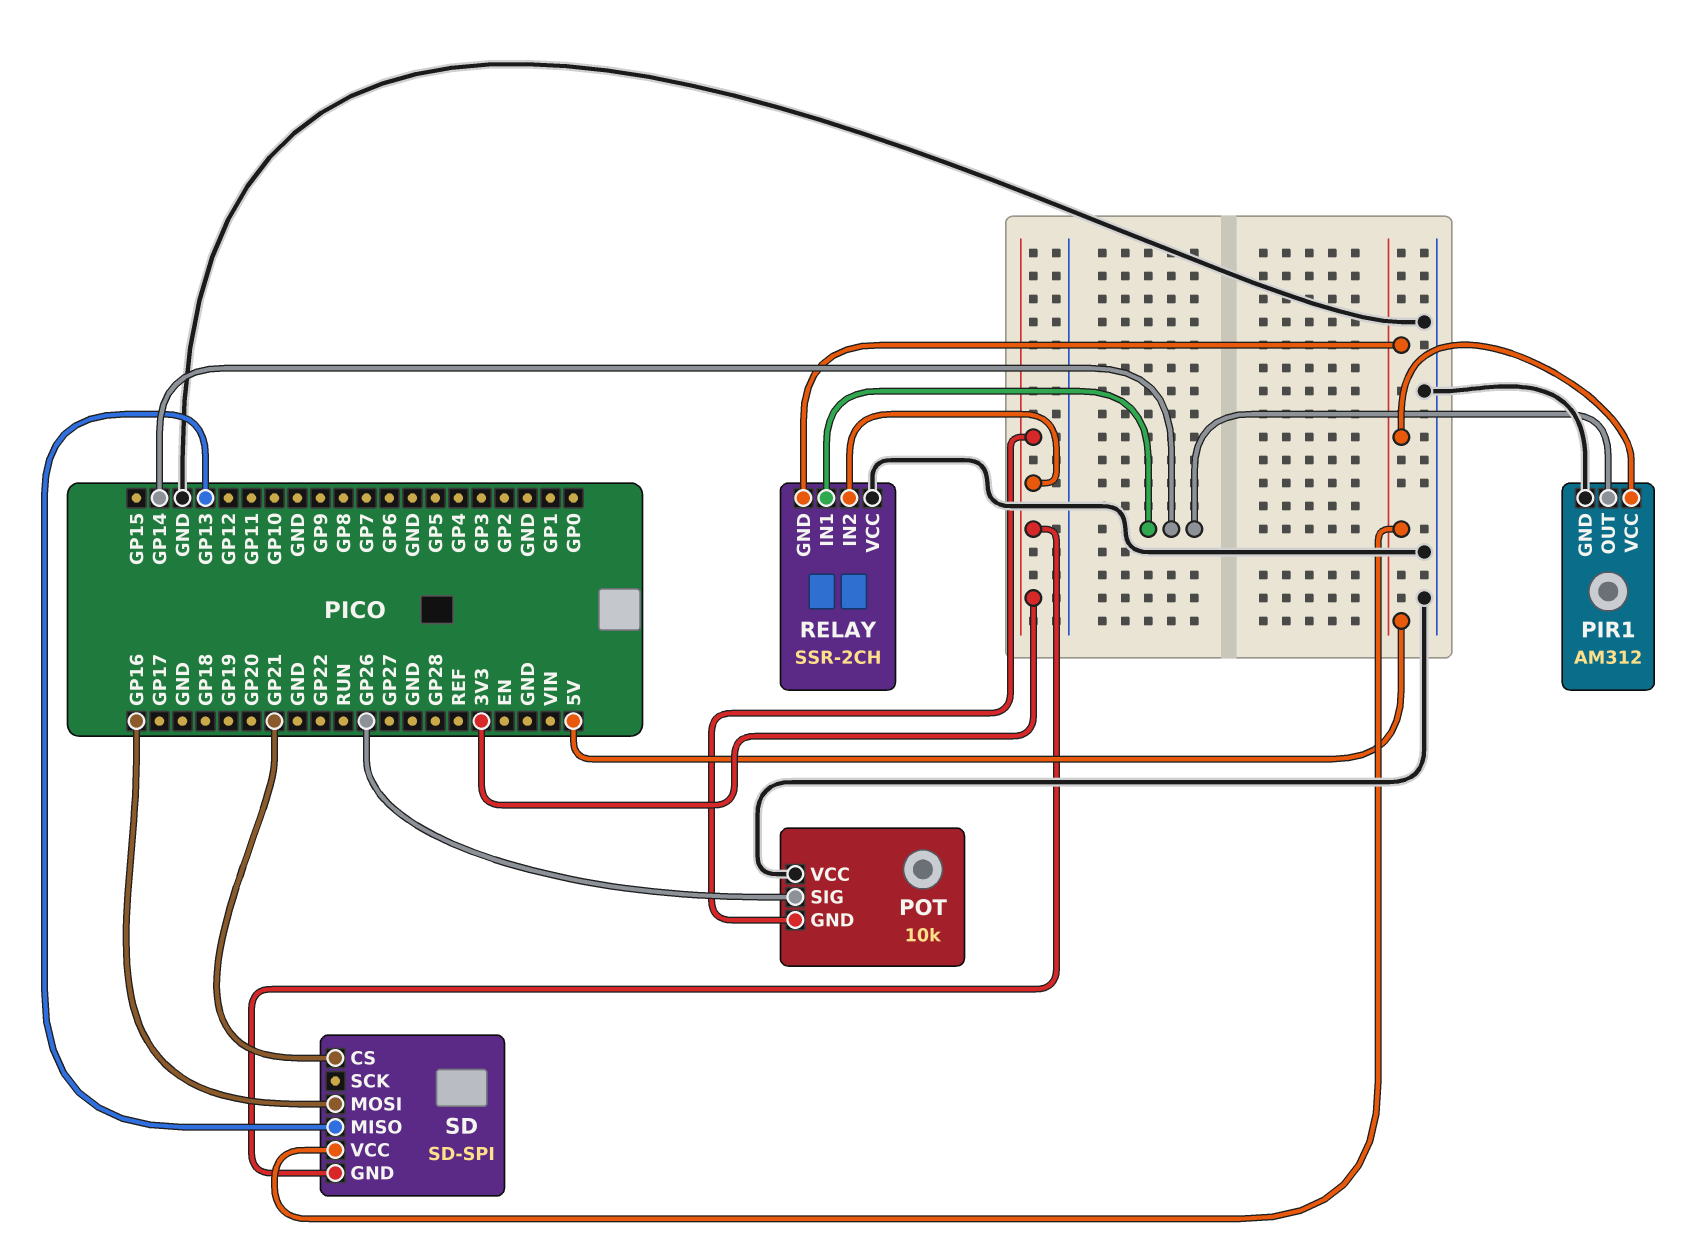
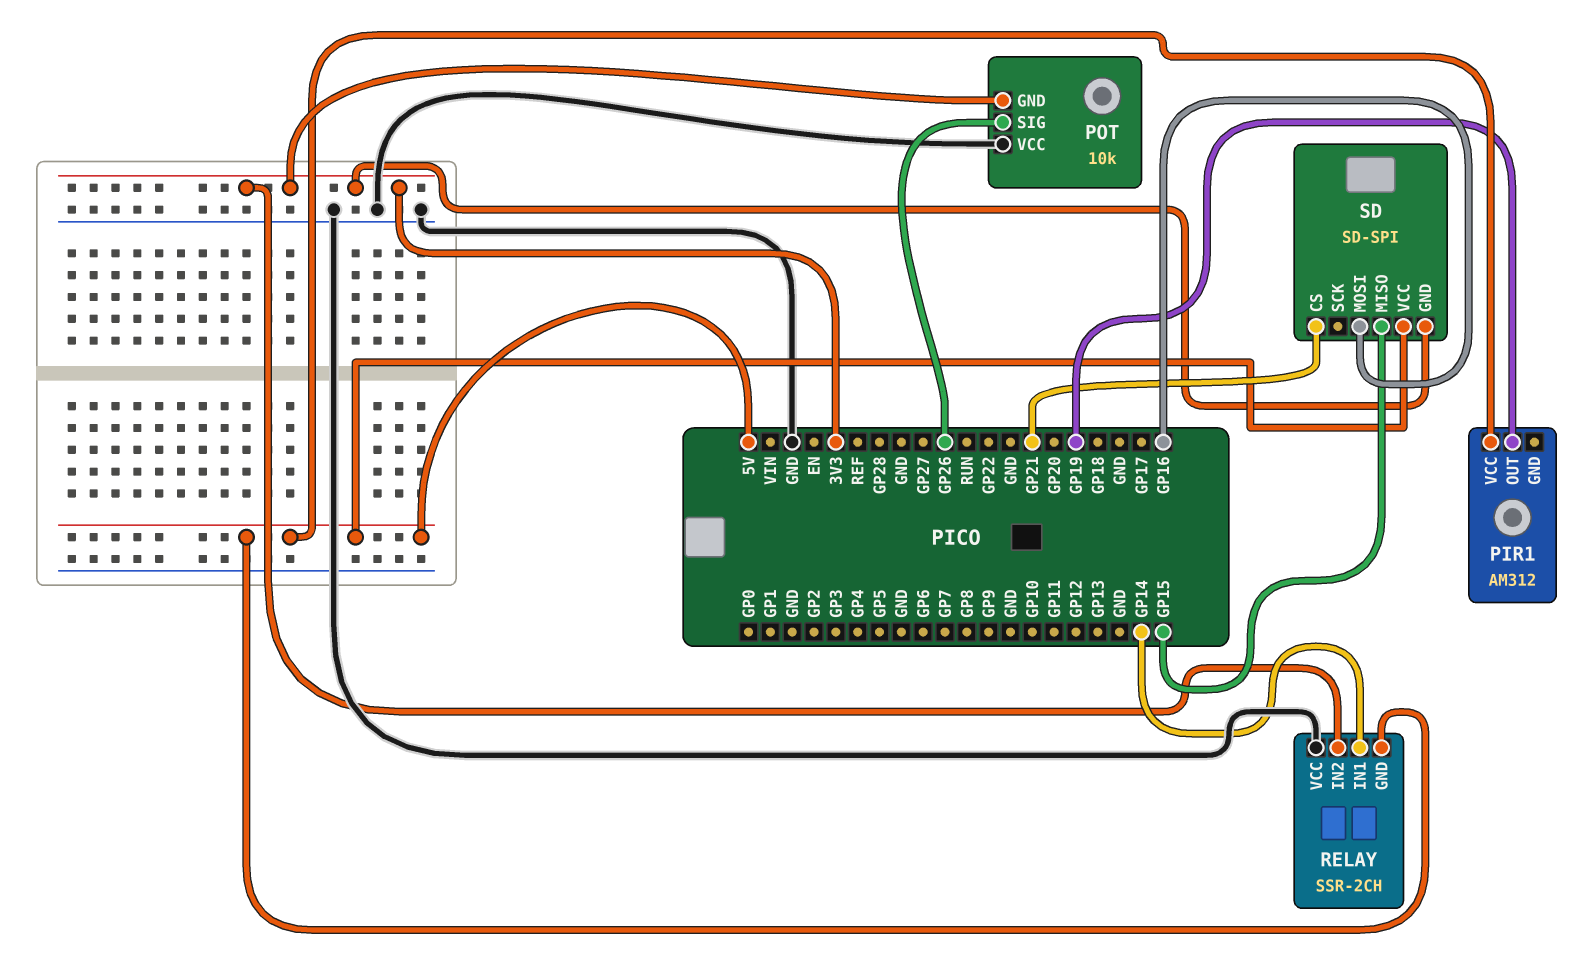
PIR1 pin GND: GND -> none
PIR1 pin OUT: GP14 -> GP19
SD pin MISO: GP13 -> GP15

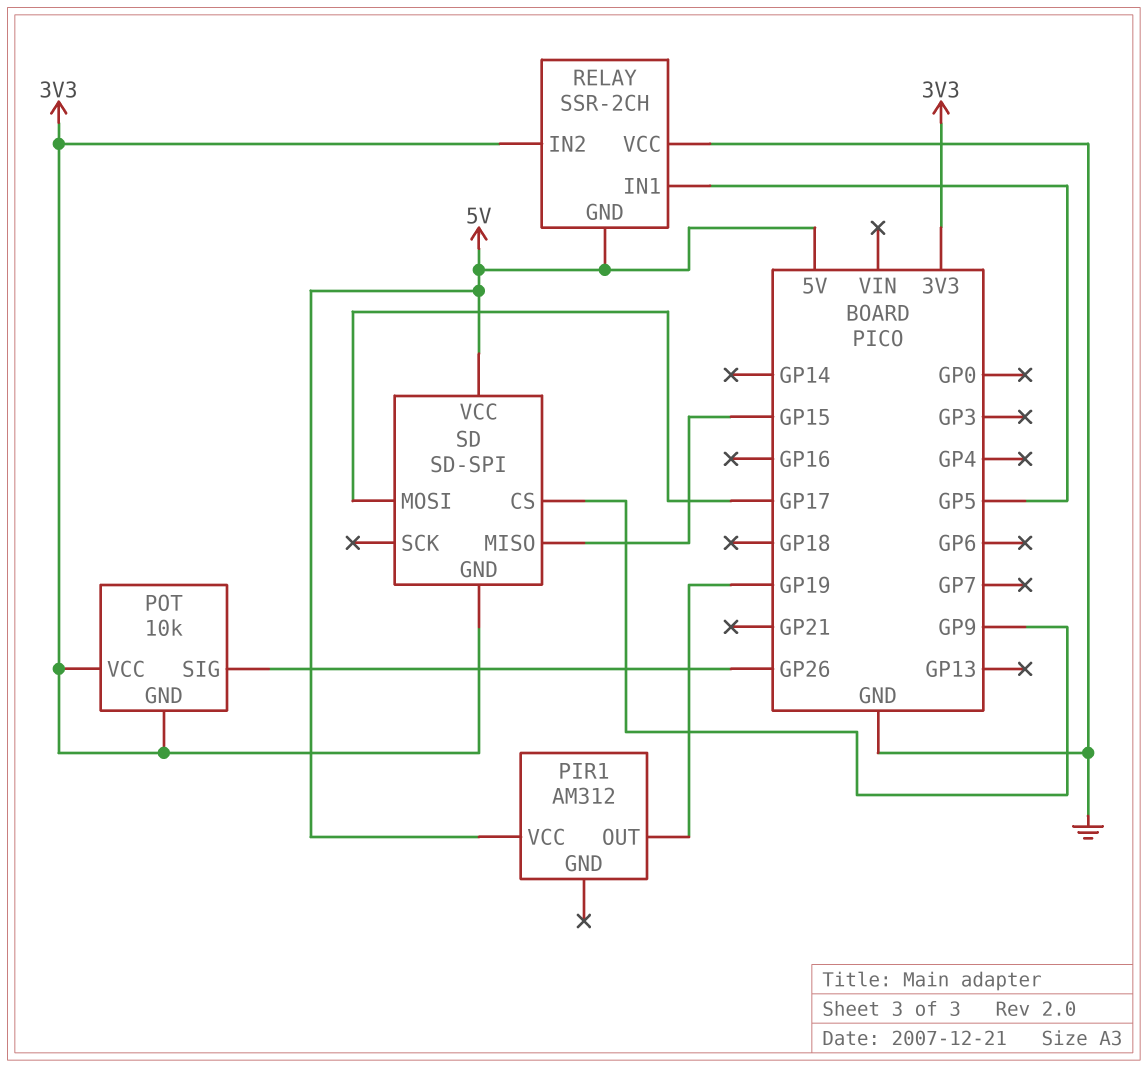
POT pin VCC: GND -> 3V3
RELAY pin IN1: GP14 -> GP5
SD pin CS: GP21 -> GP9
SD pin MOSI: GP16 -> GP17

